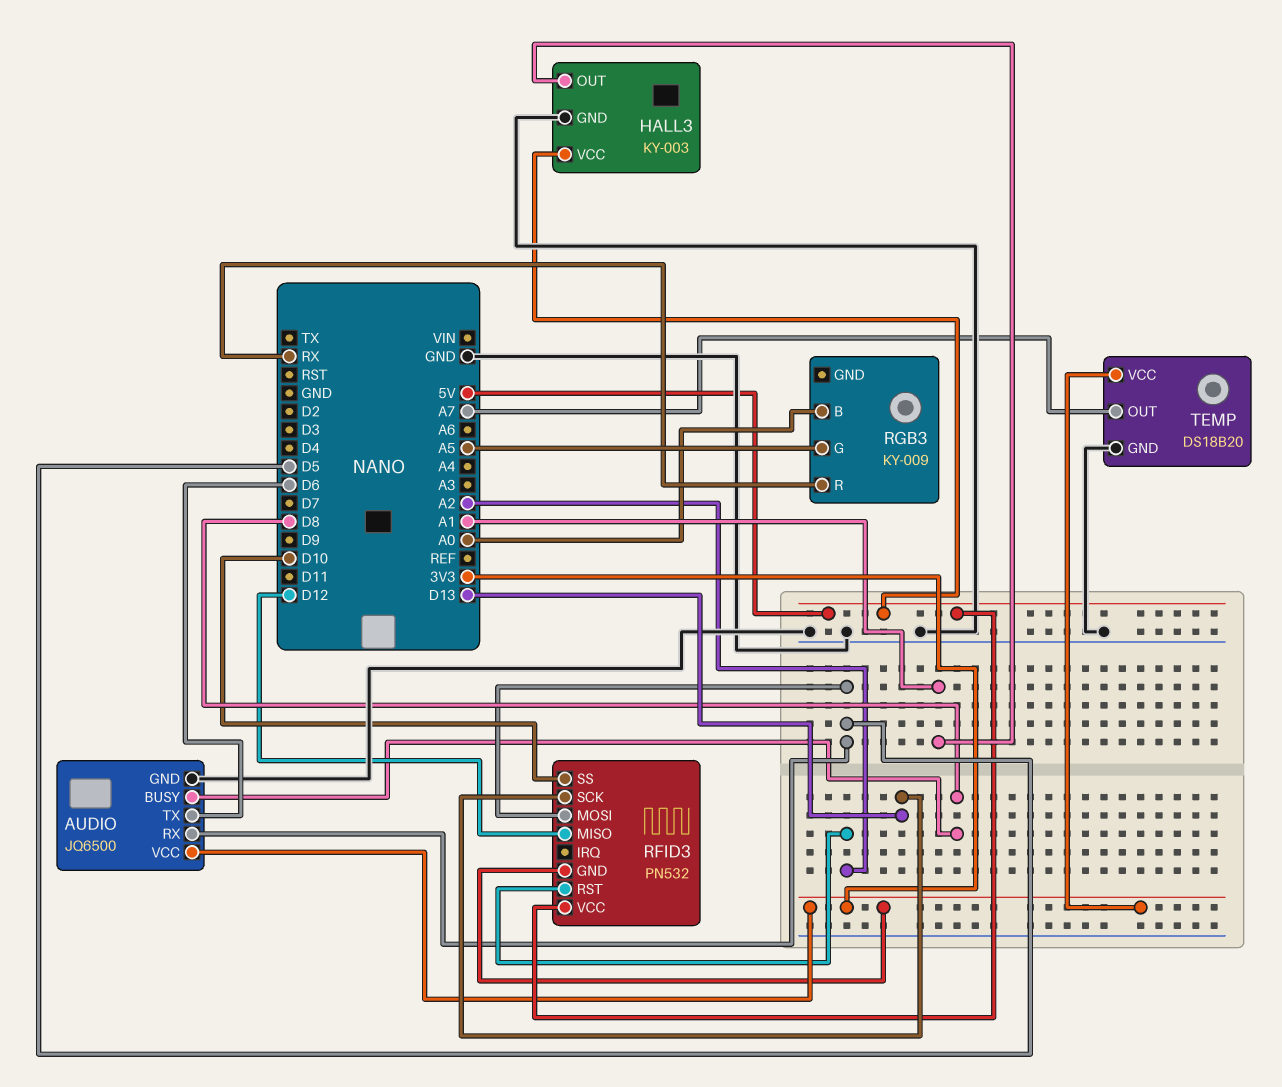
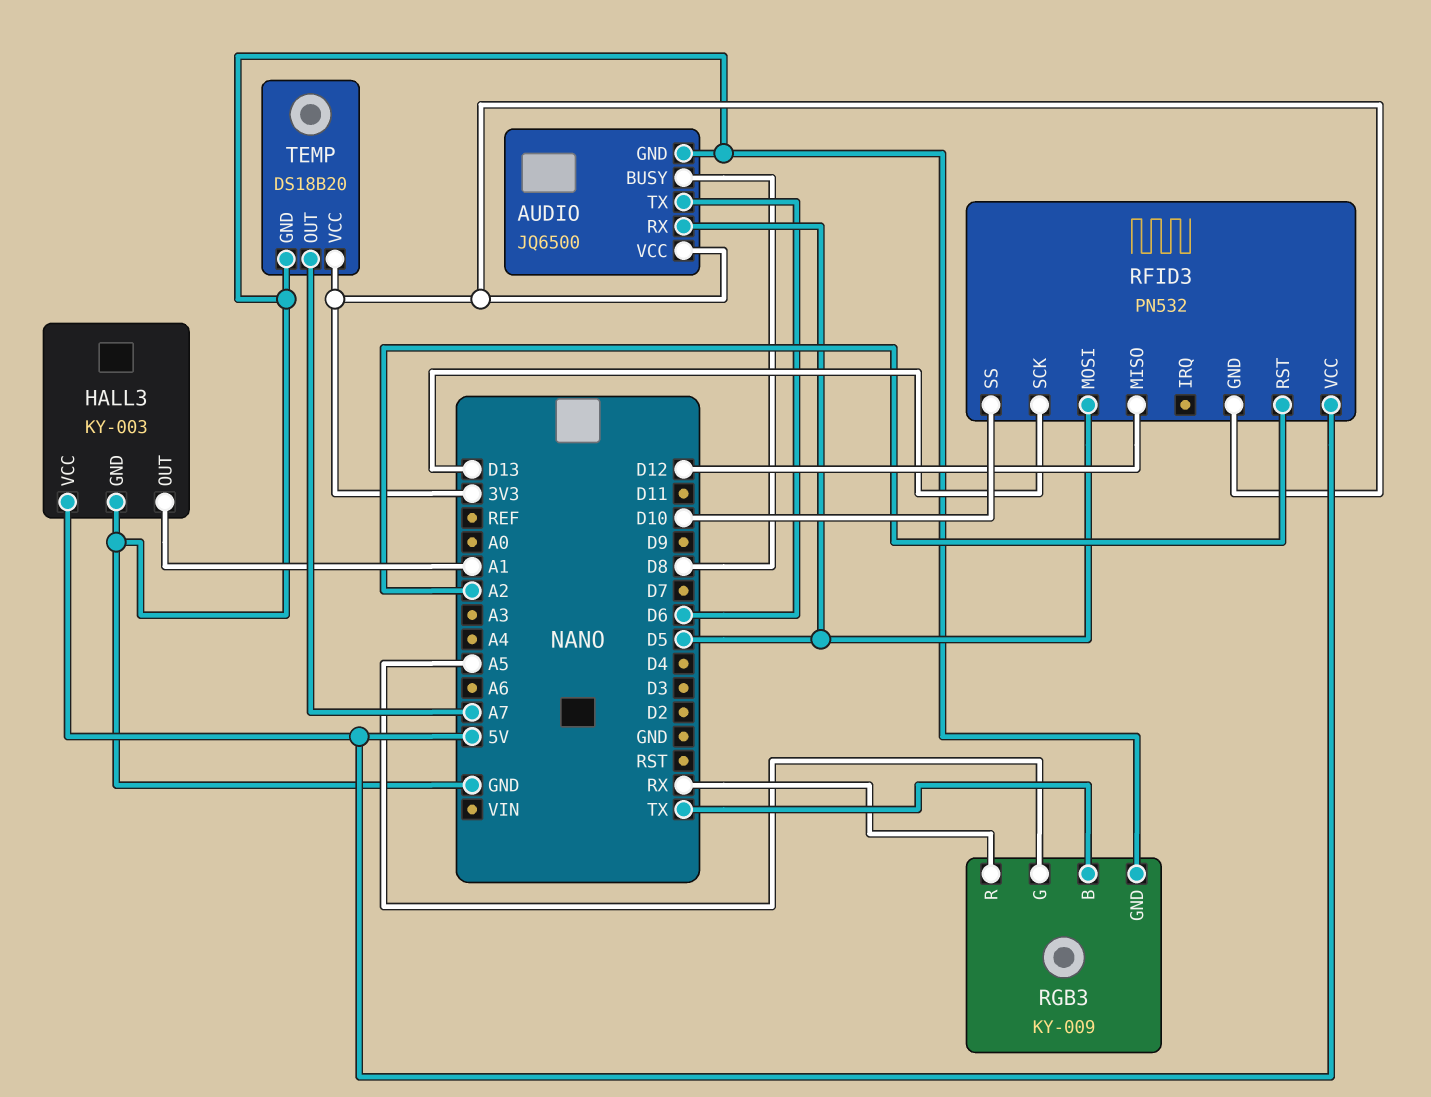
RGB3 pin B: A0 -> TX
RGB3 pin GND: none -> GND

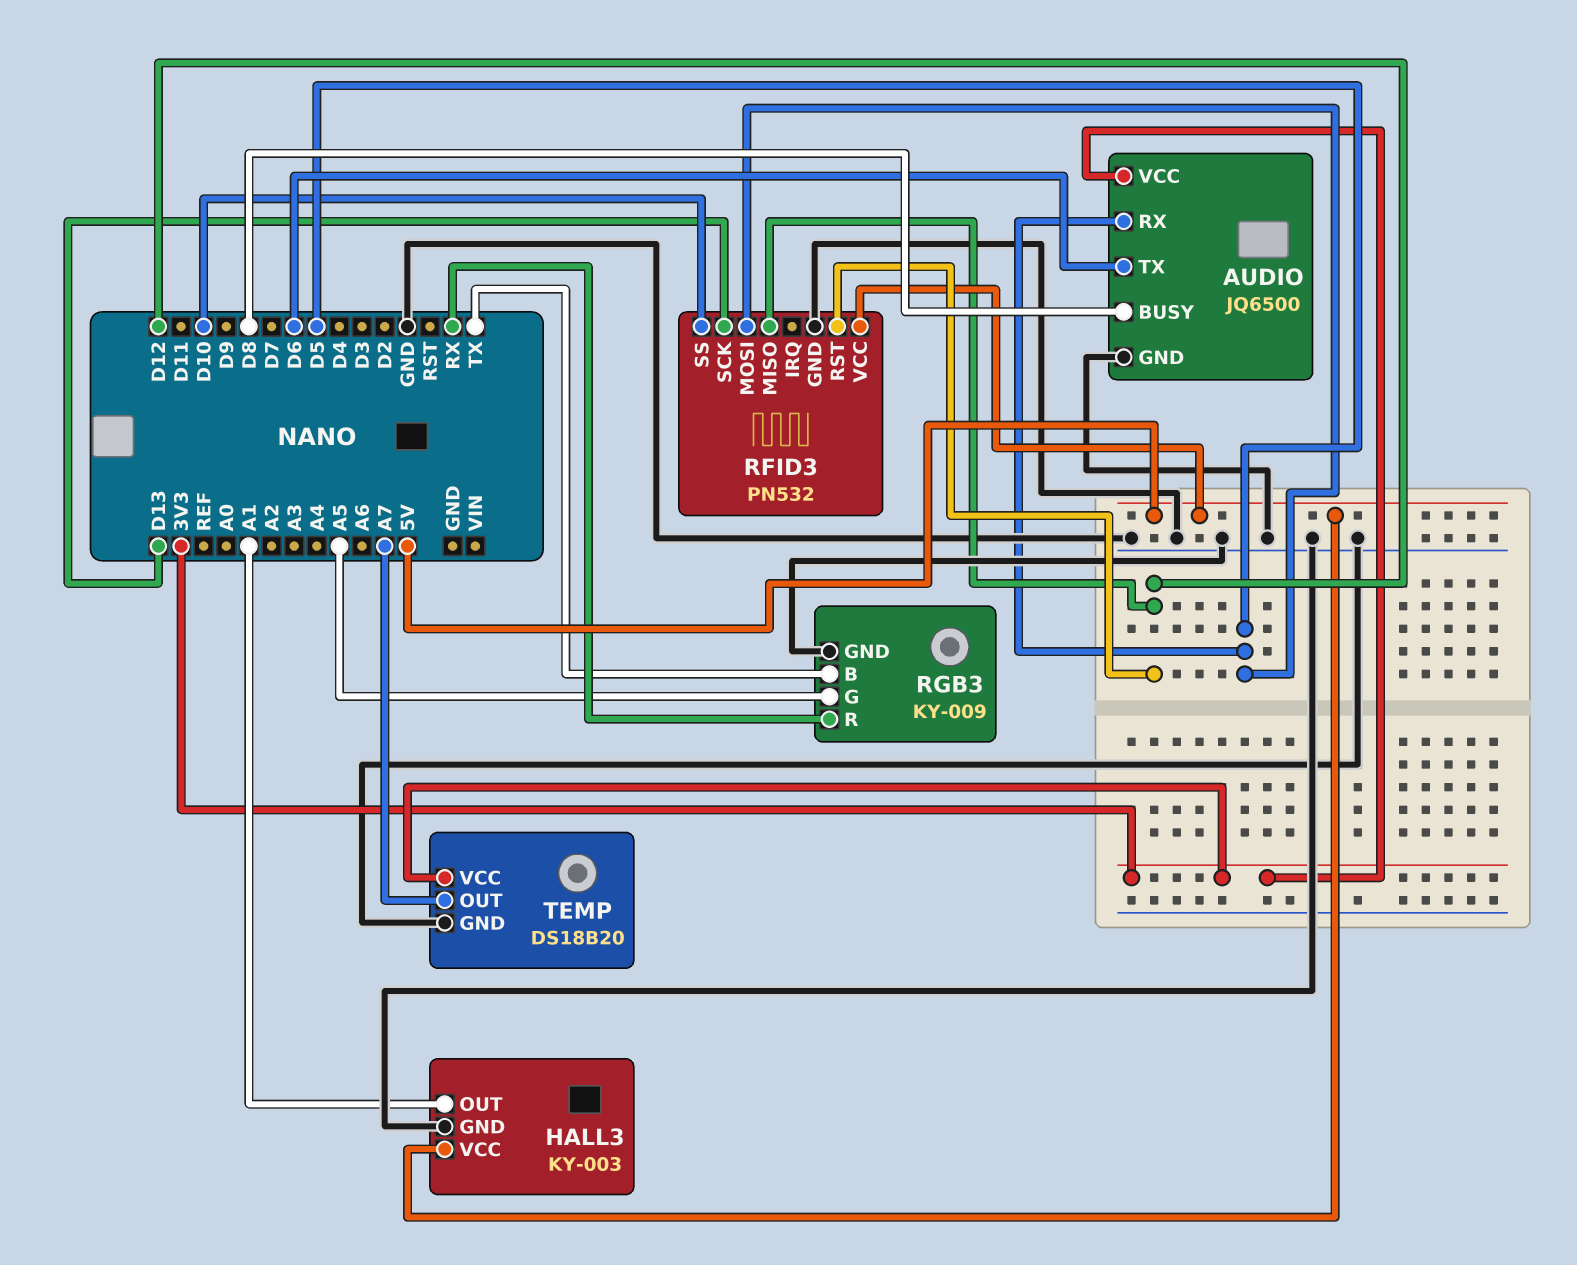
RFID3 pin GND: 3V3 -> GND
RFID3 pin RST: A2 -> D12

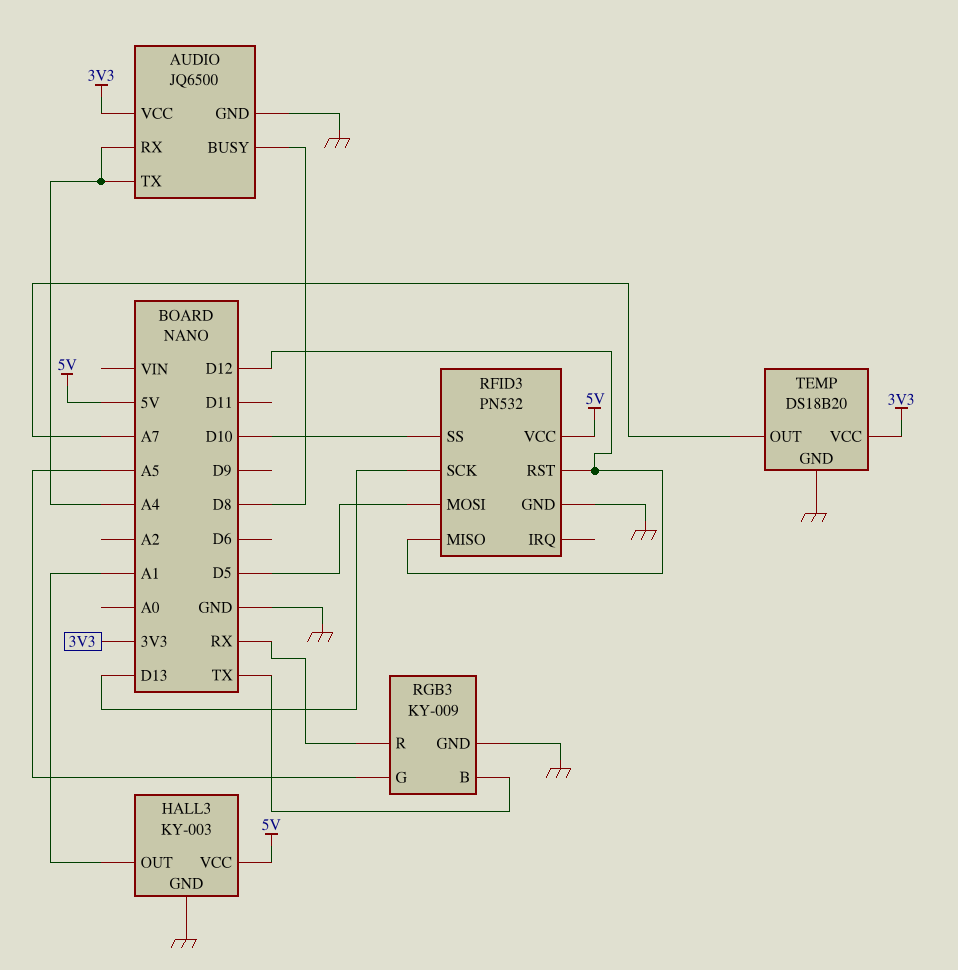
AUDIO pin RX: D5 -> A4
AUDIO pin TX: D6 -> A4

